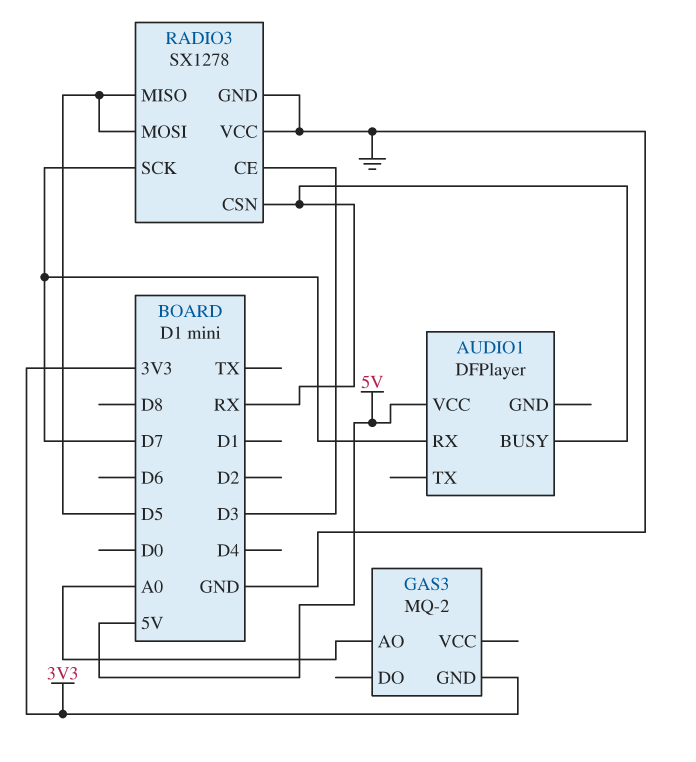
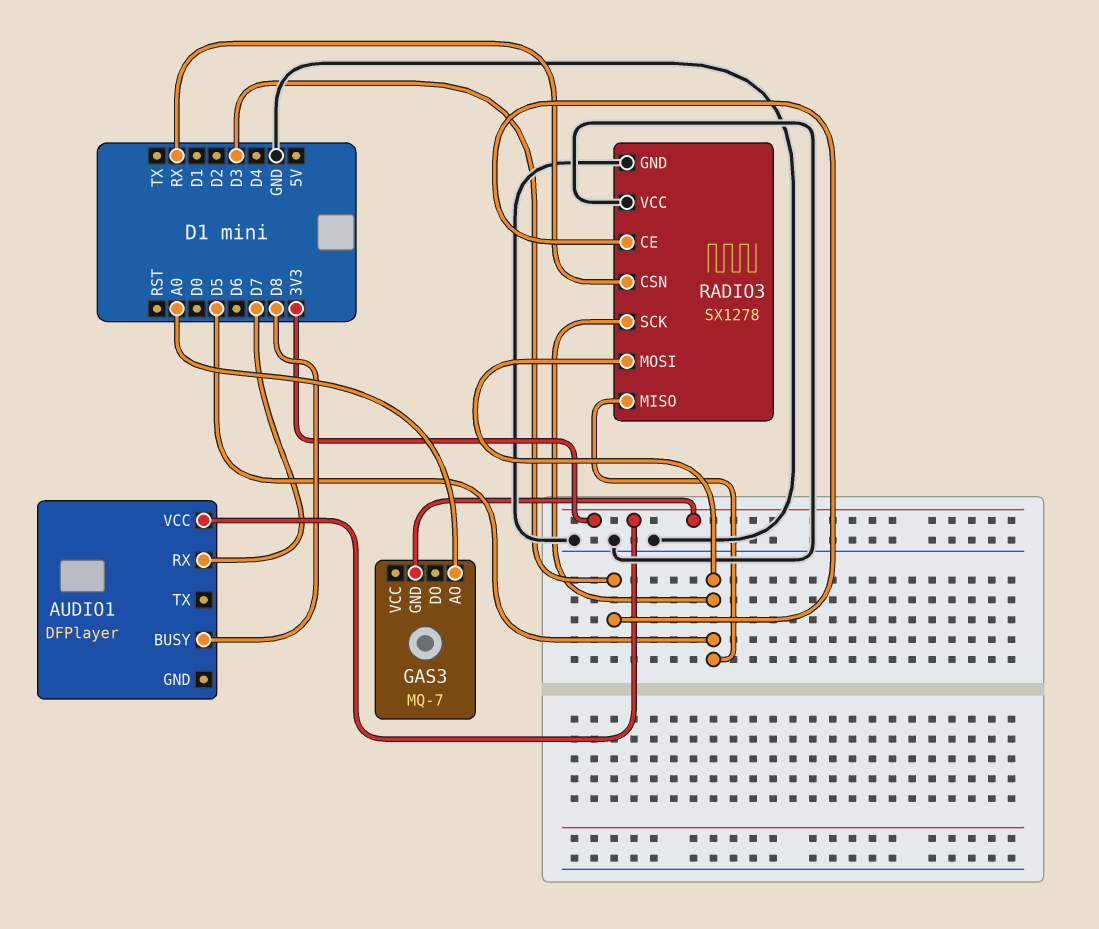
AUDIO1 pin BUSY: RX -> D8
AUDIO1 pin VCC: 5V -> 3V3
GAS3: MQ-2 -> MQ-7
RADIO3 pin SCK: D7 -> D5

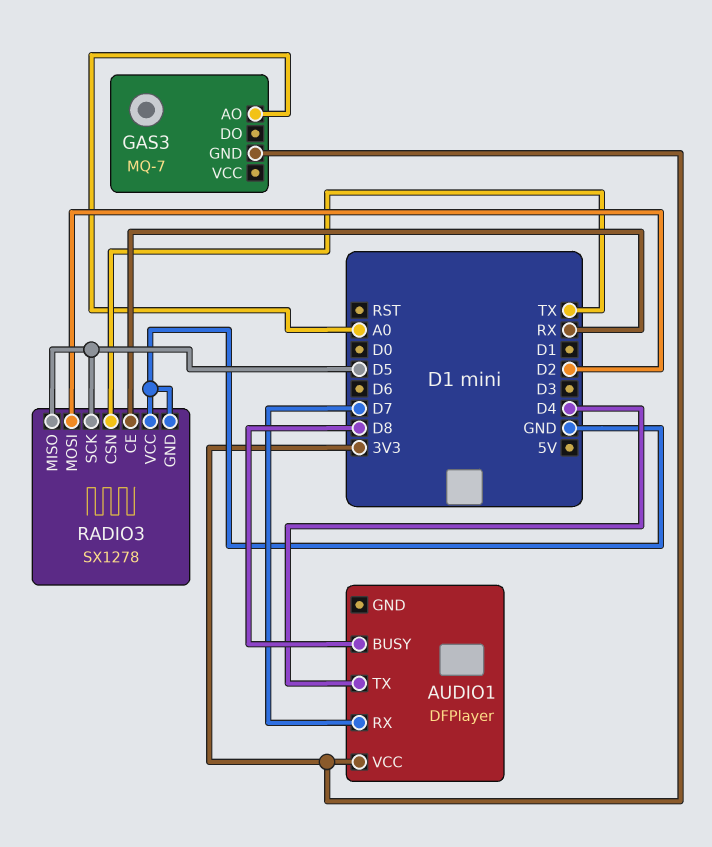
AUDIO1 pin TX: none -> D4
RADIO3 pin CE: D3 -> RX
RADIO3 pin CSN: RX -> TX
RADIO3 pin MOSI: D5 -> D2

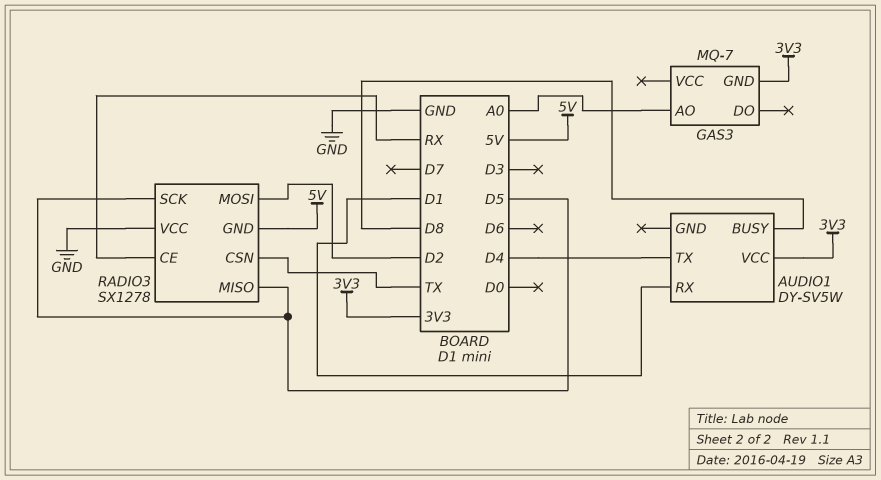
AUDIO1: DFPlayer -> DY-SV5W
AUDIO1 pin RX: D7 -> D1
RADIO3 pin GND: GND -> 5V

